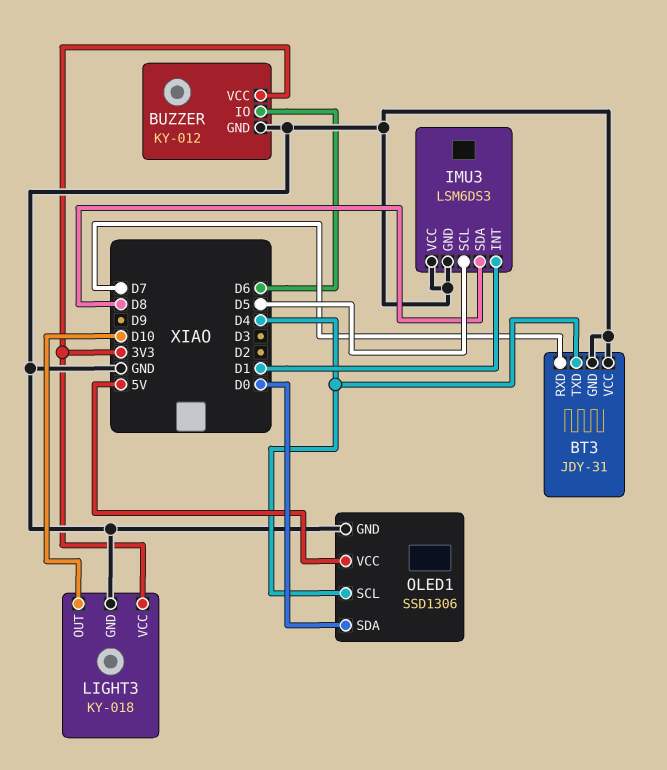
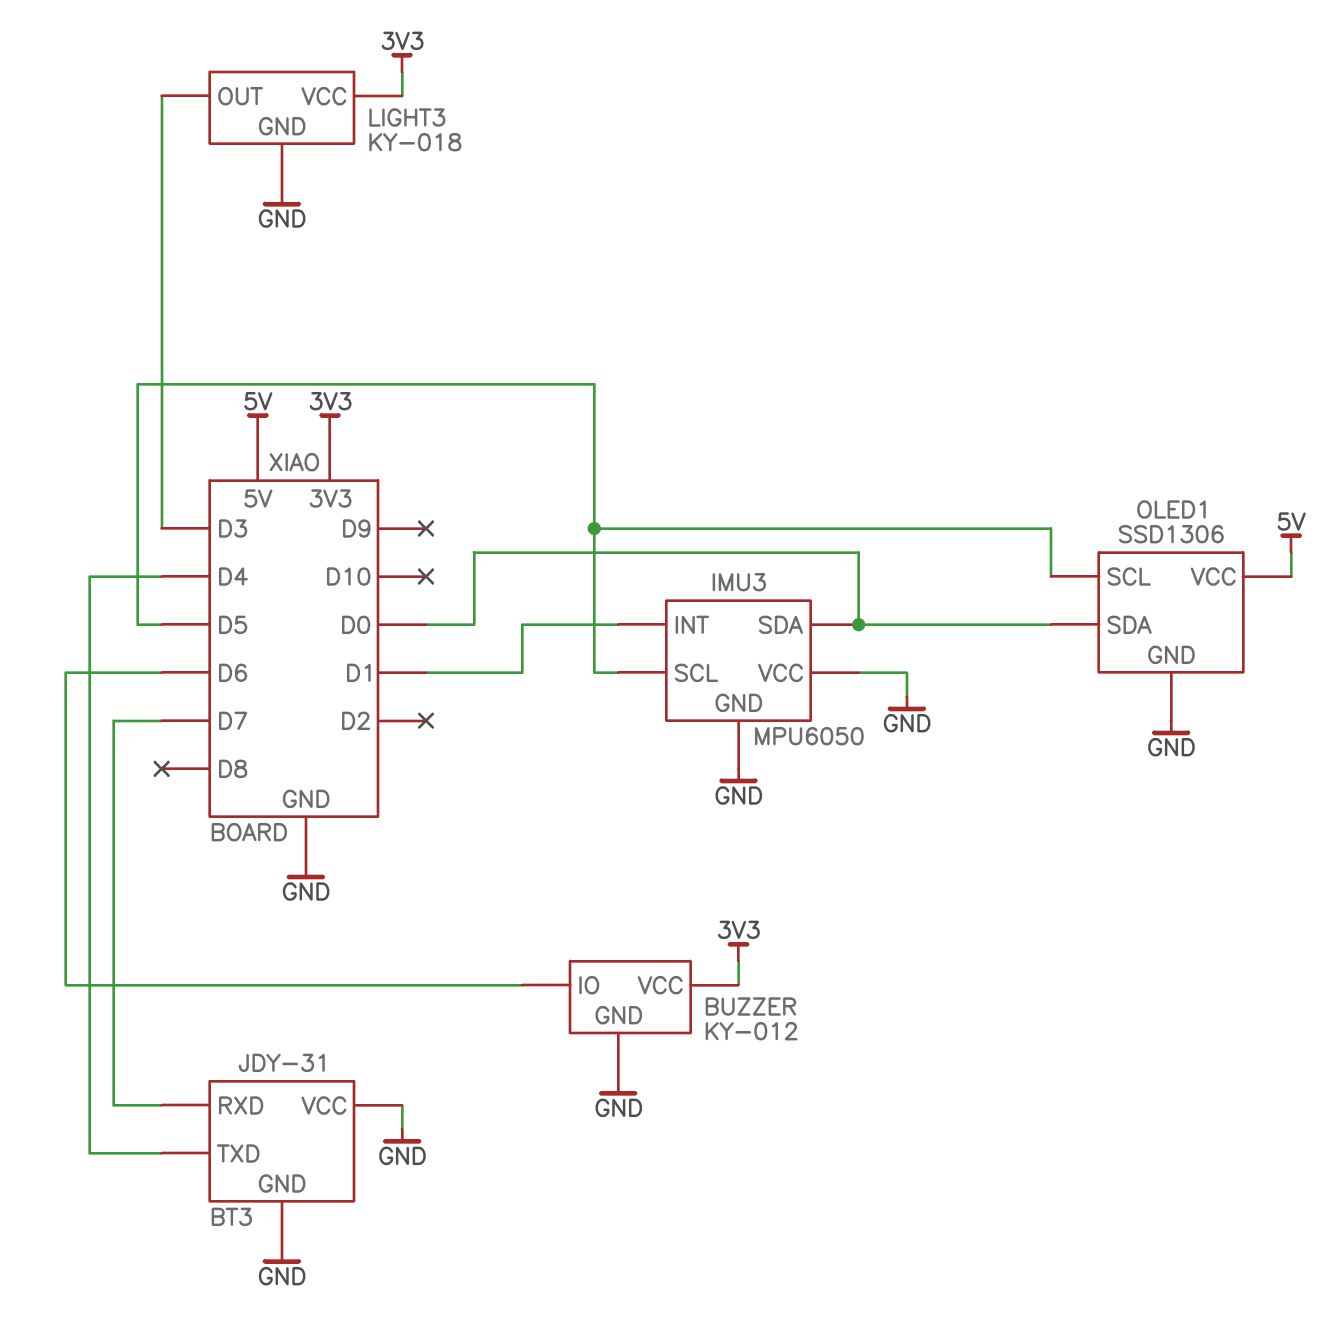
IMU3: LSM6DS3 -> MPU6050
IMU3 pin SDA: D8 -> D0
LIGHT3 pin OUT: D10 -> D3
OLED1 pin SCL: D4 -> D5

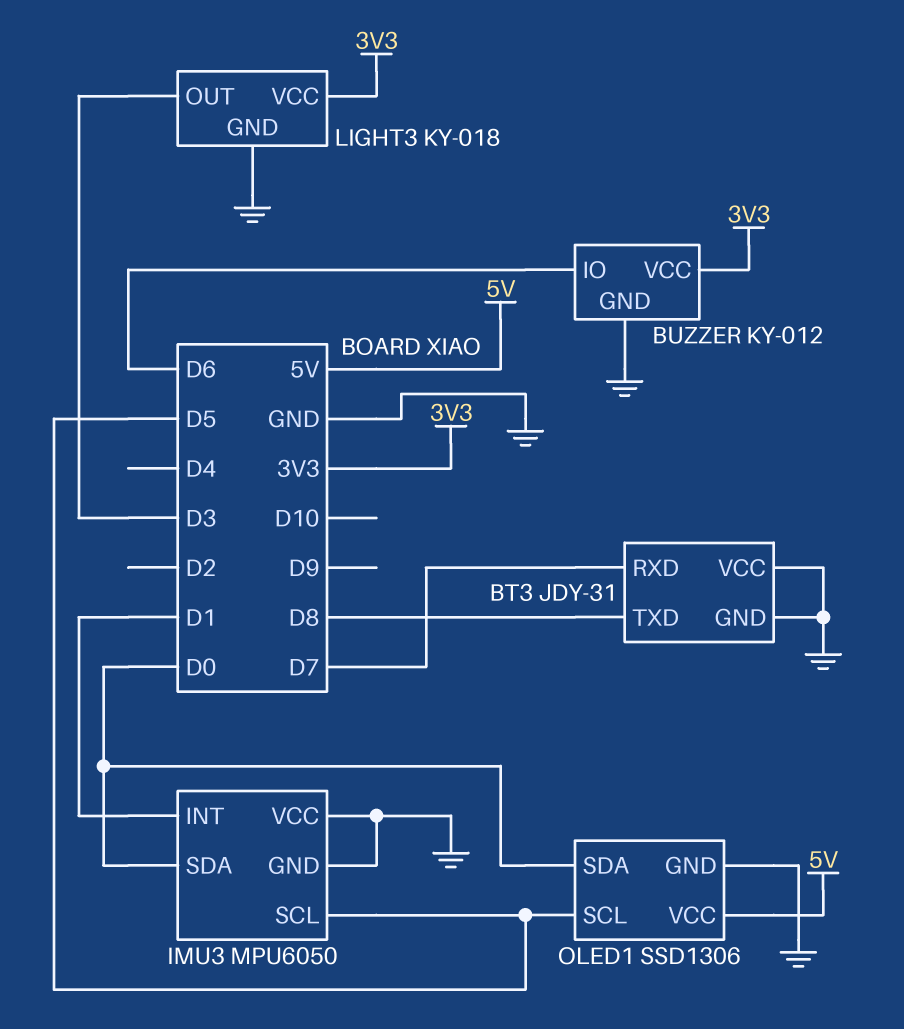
BT3 pin TXD: D4 -> D8

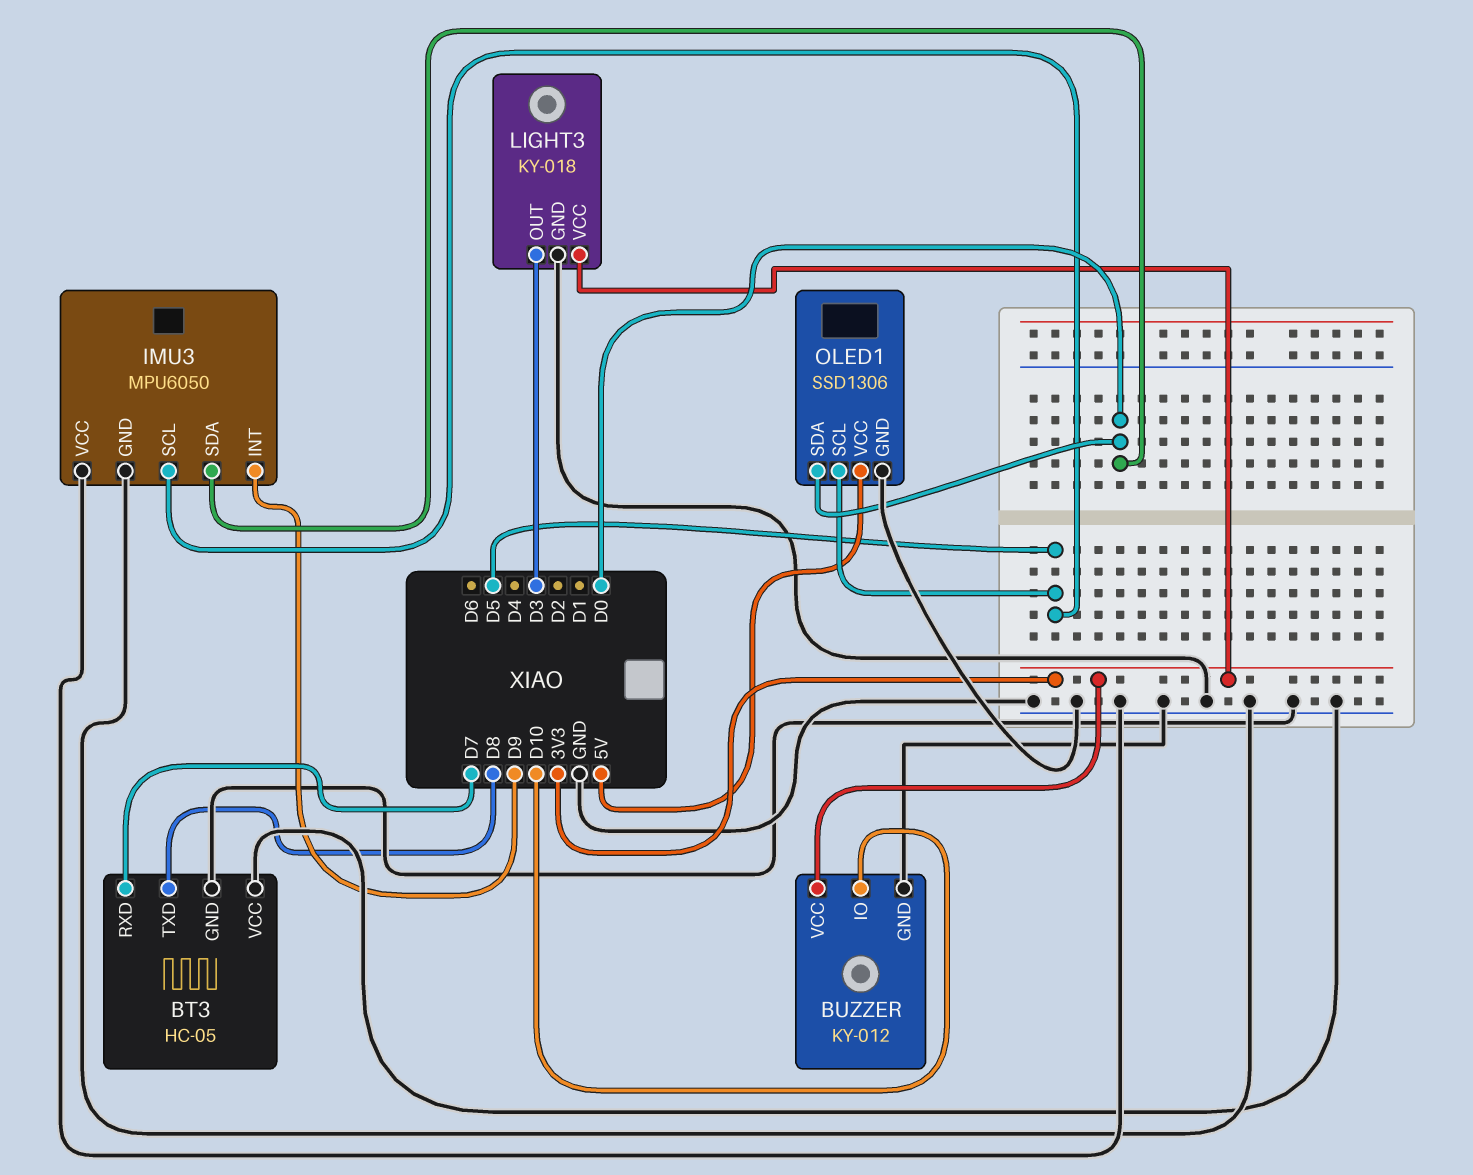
BT3: JDY-31 -> HC-05
BUZZER pin IO: D6 -> D10
IMU3 pin INT: D1 -> D9

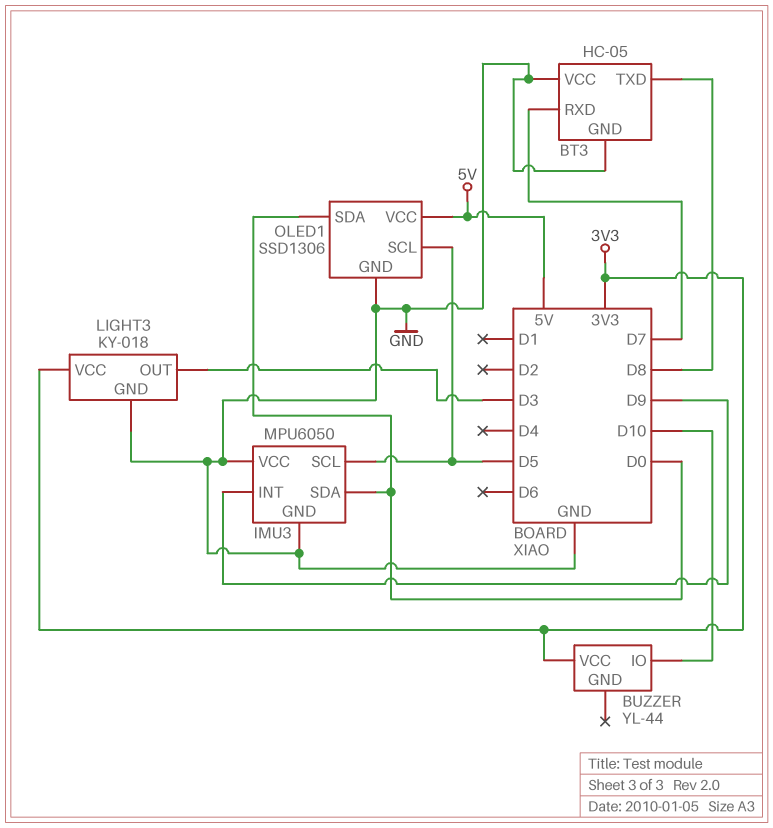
BUZZER: KY-012 -> YL-44
BUZZER pin GND: GND -> none

